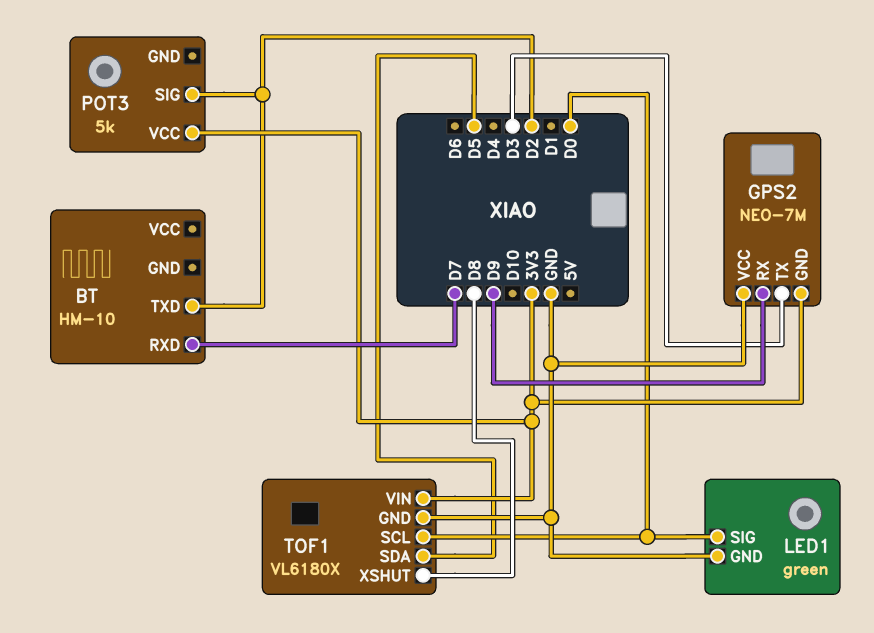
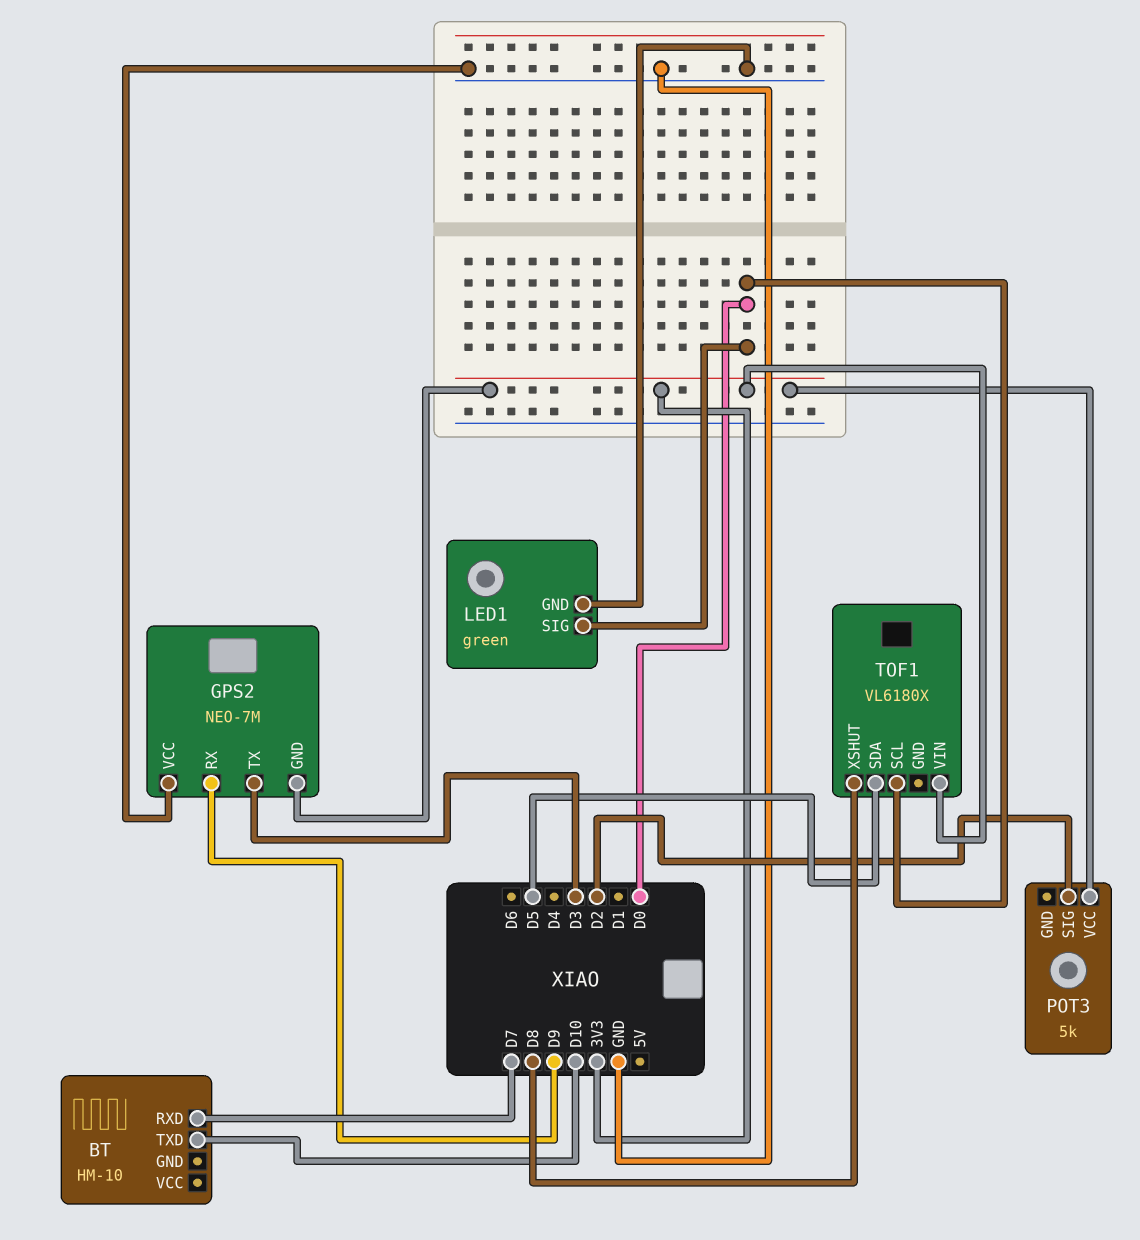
BT pin TXD: D2 -> D10
TOF1 pin GND: GND -> none

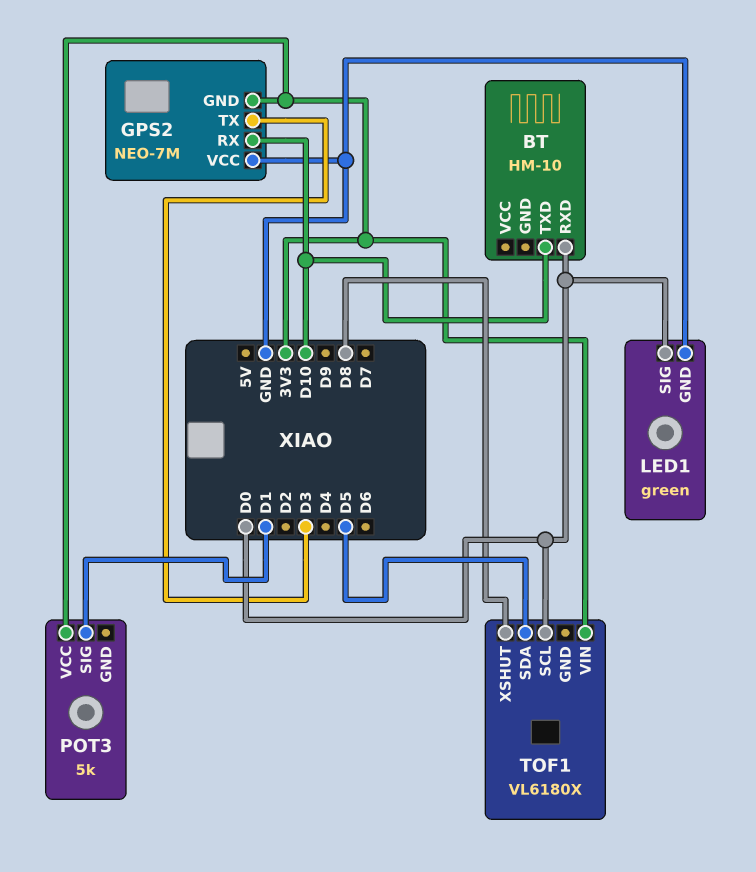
BT pin RXD: D7 -> D0
GPS2 pin RX: D9 -> D10
POT3 pin SIG: D2 -> D1

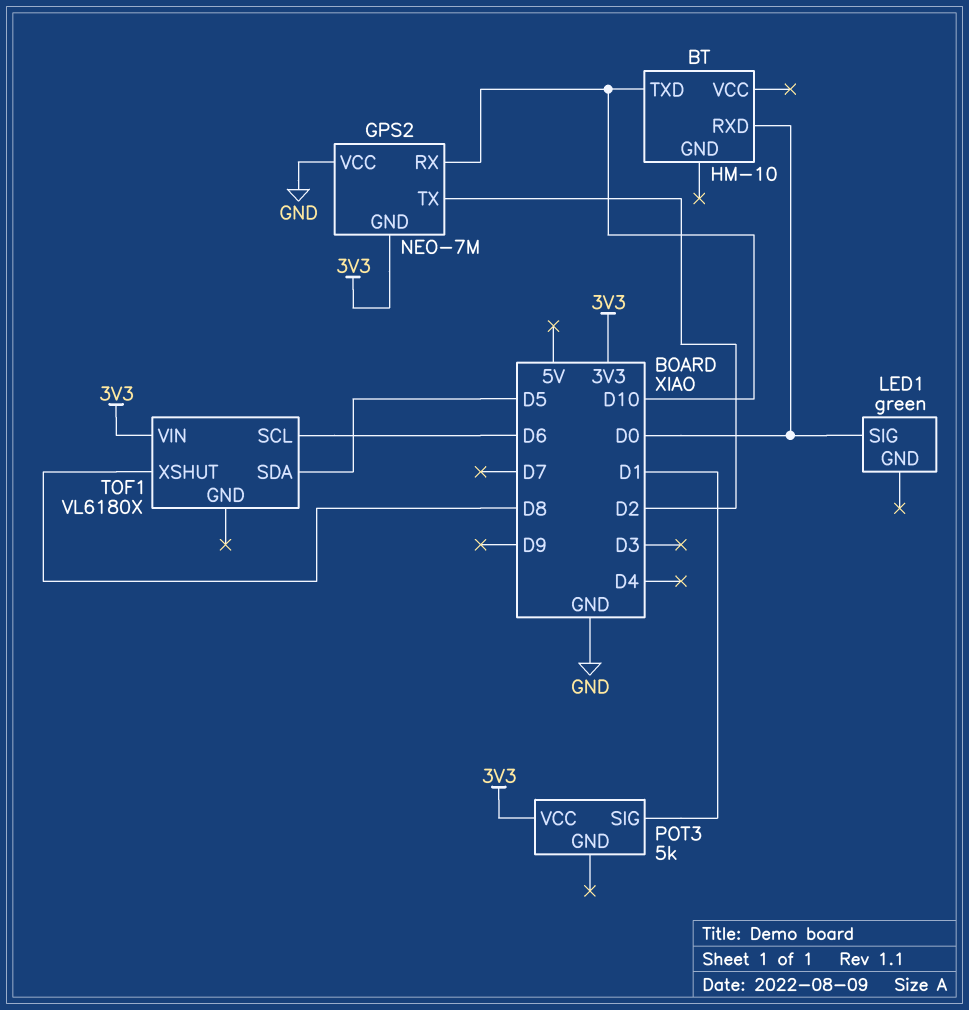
GPS2 pin TX: D3 -> D2
LED1 pin GND: GND -> none
TOF1 pin SCL: D0 -> D6

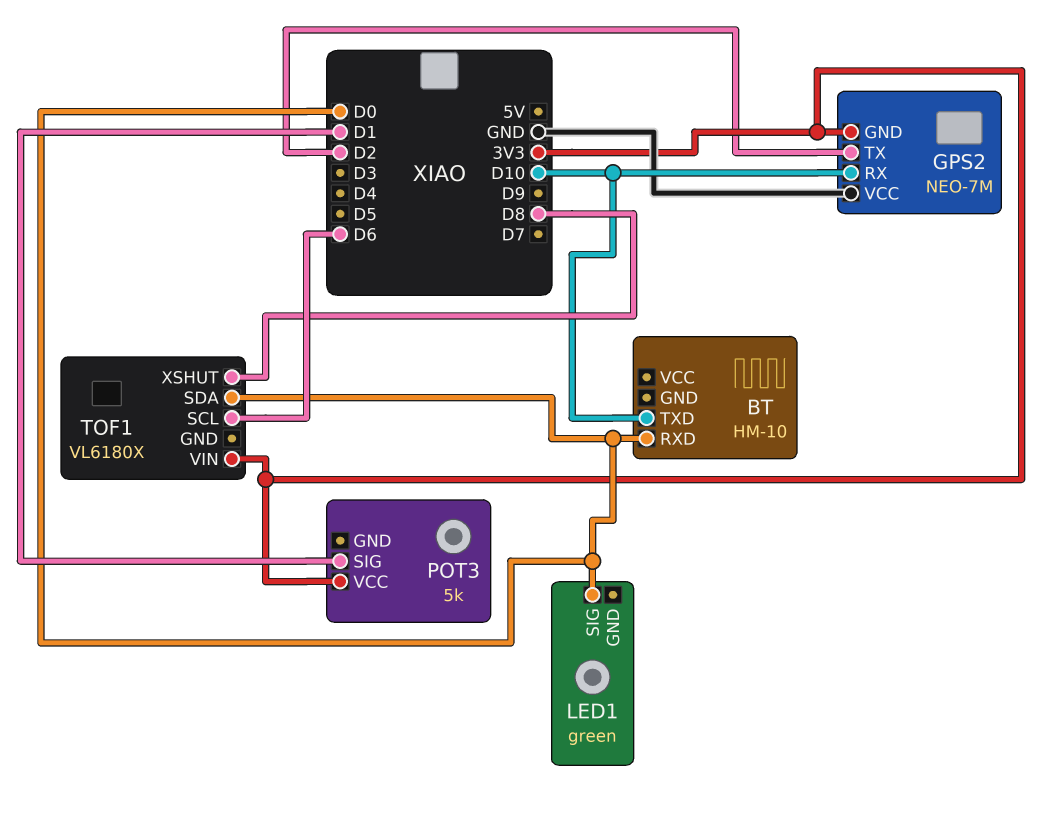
TOF1 pin SDA: D5 -> D0

